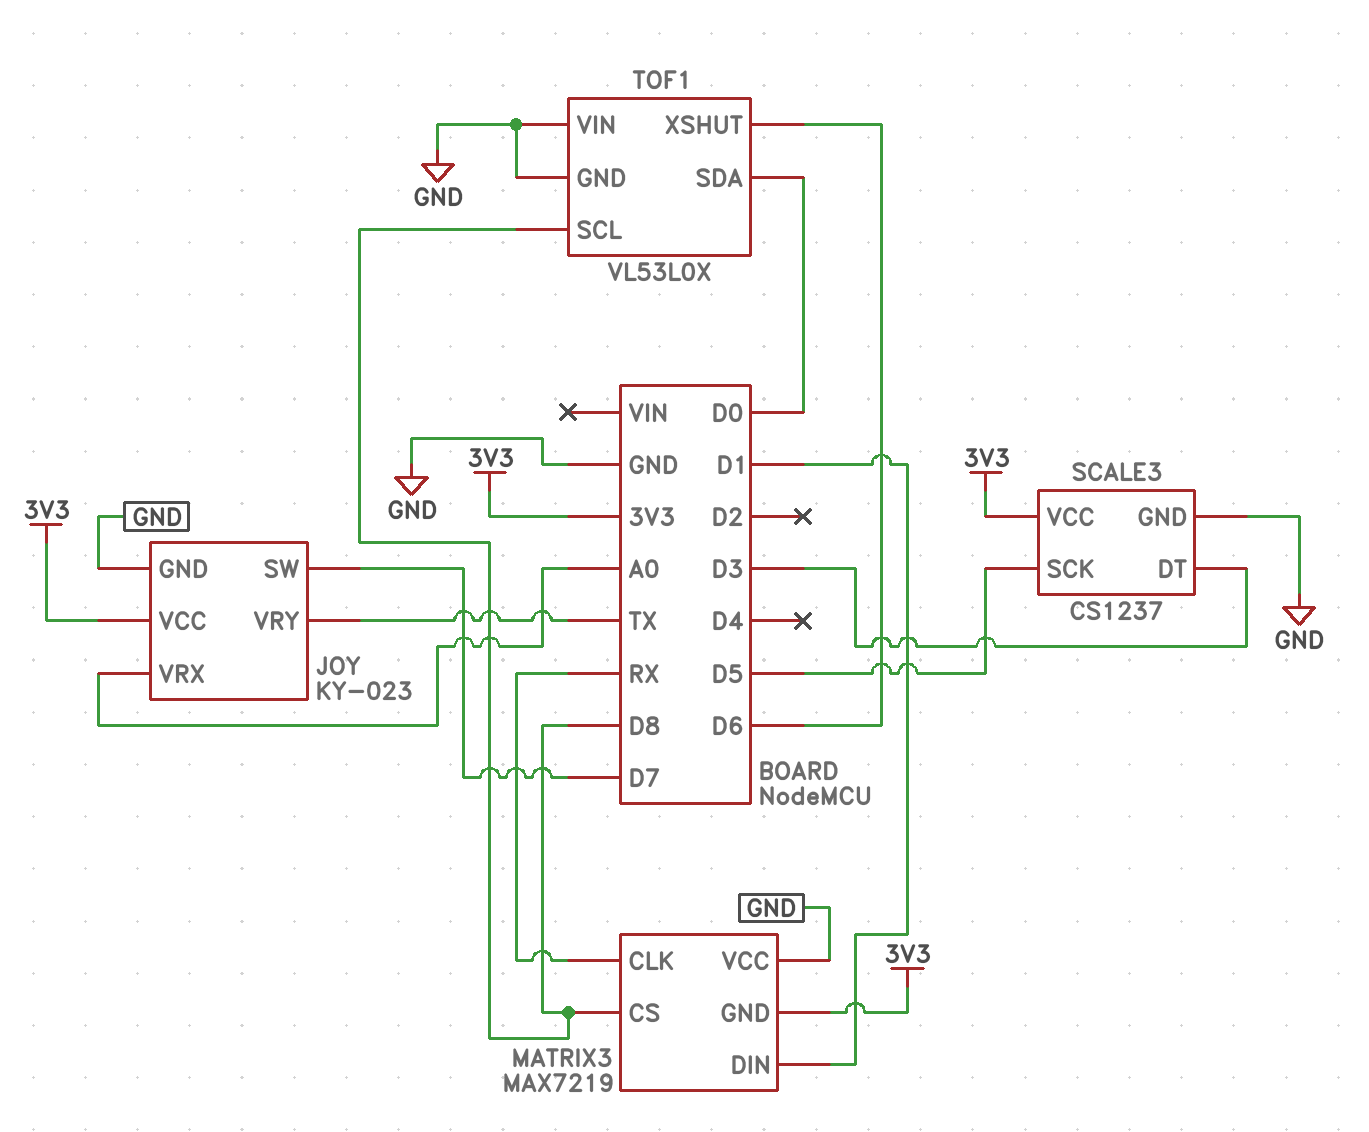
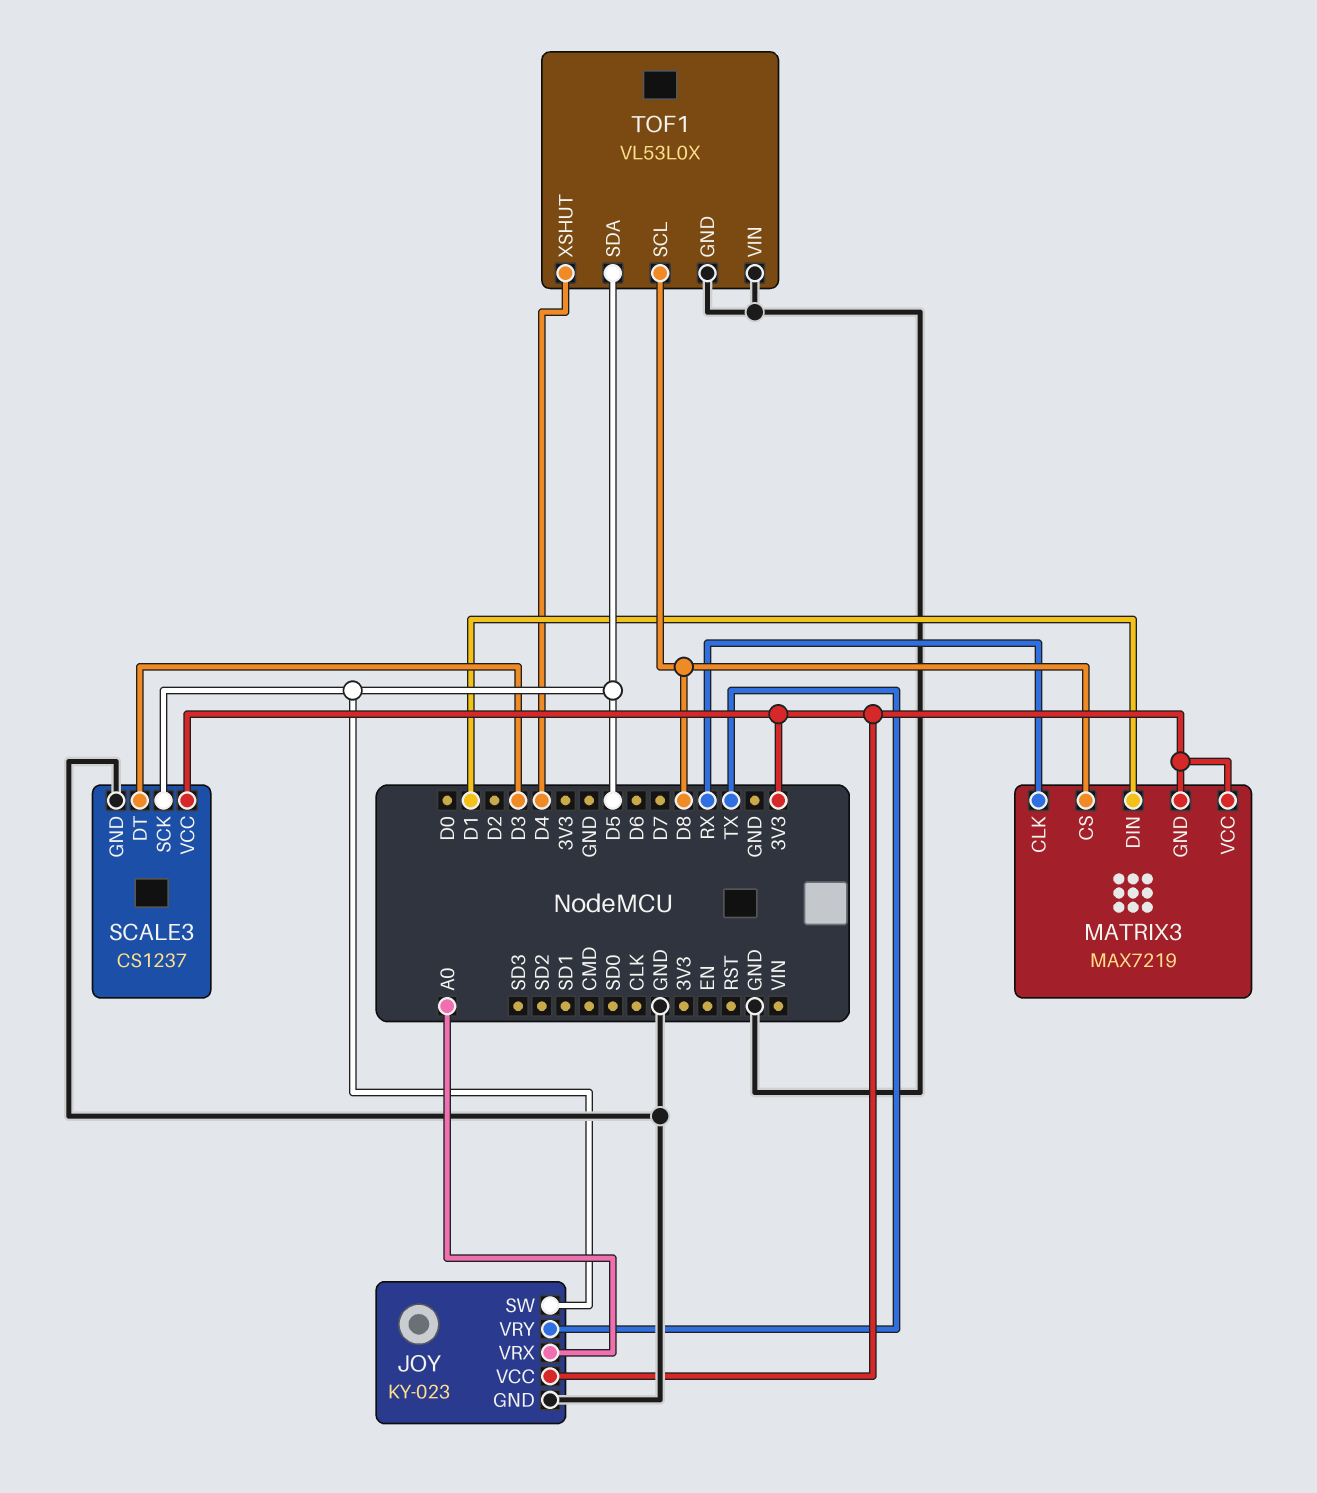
JOY pin SW: D7 -> D5
MATRIX3 pin VCC: GND -> 3V3
TOF1 pin SDA: D0 -> D5
TOF1 pin XSHUT: D6 -> D4

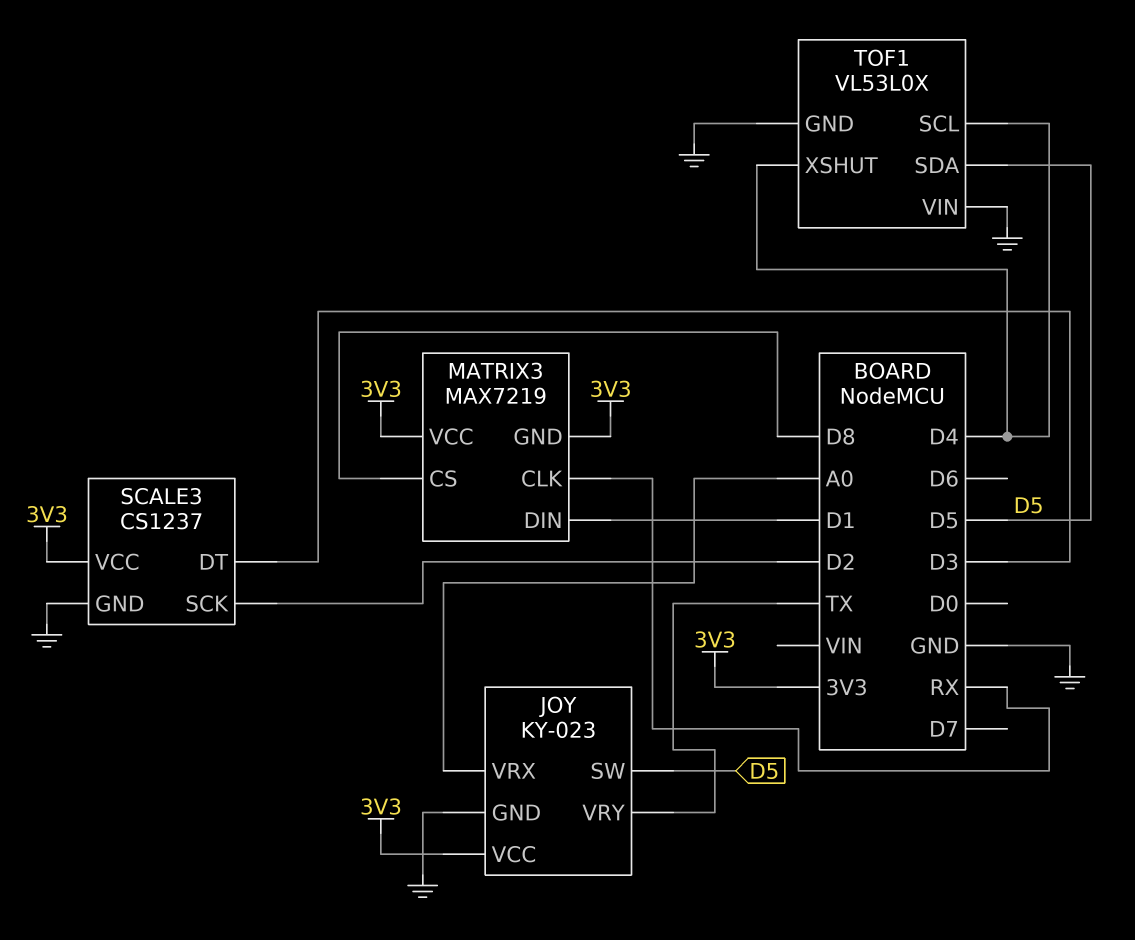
SCALE3 pin SCK: D5 -> D2
TOF1 pin SCL: D8 -> D4

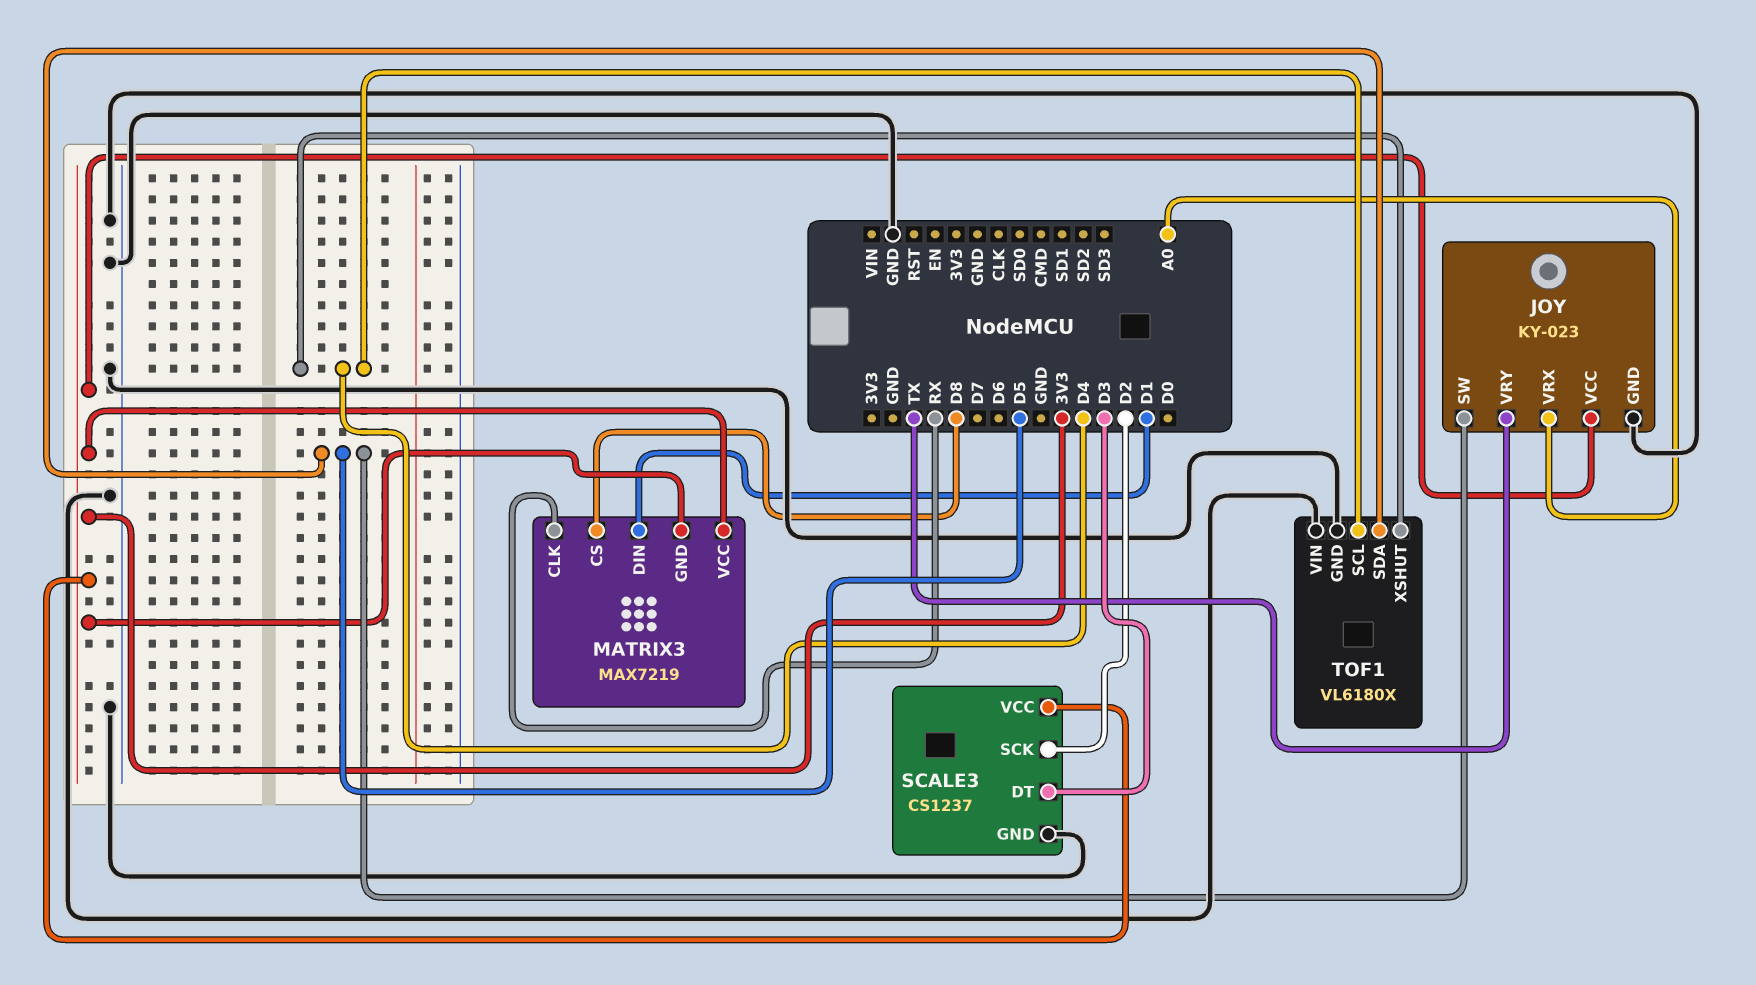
TOF1: VL53L0X -> VL6180X

